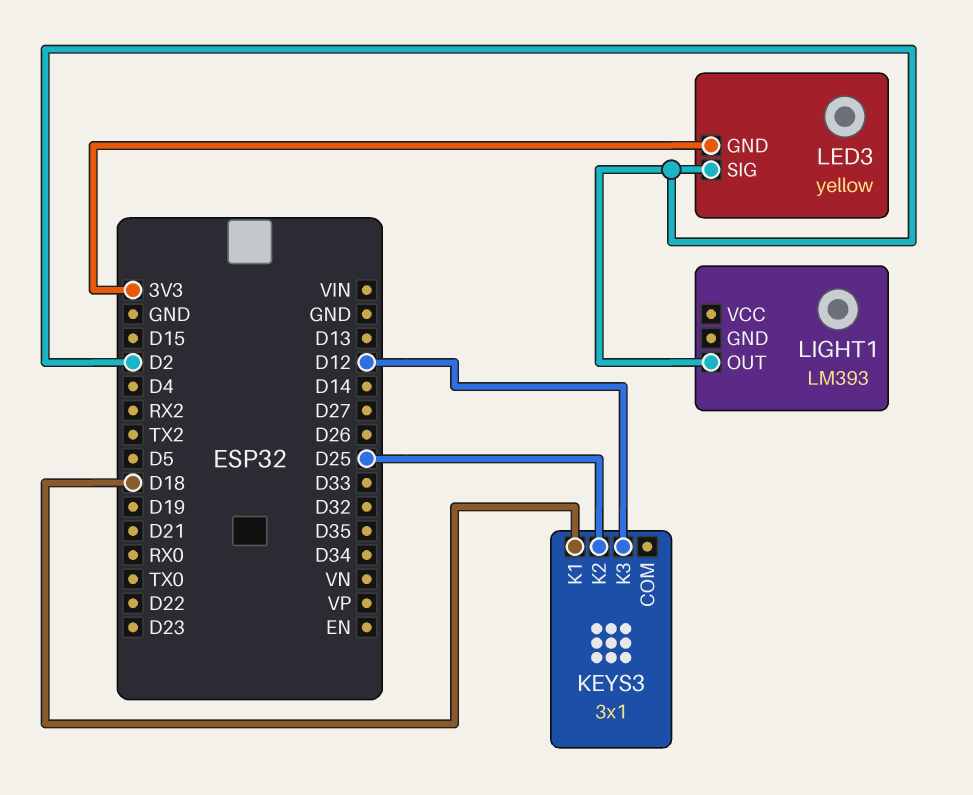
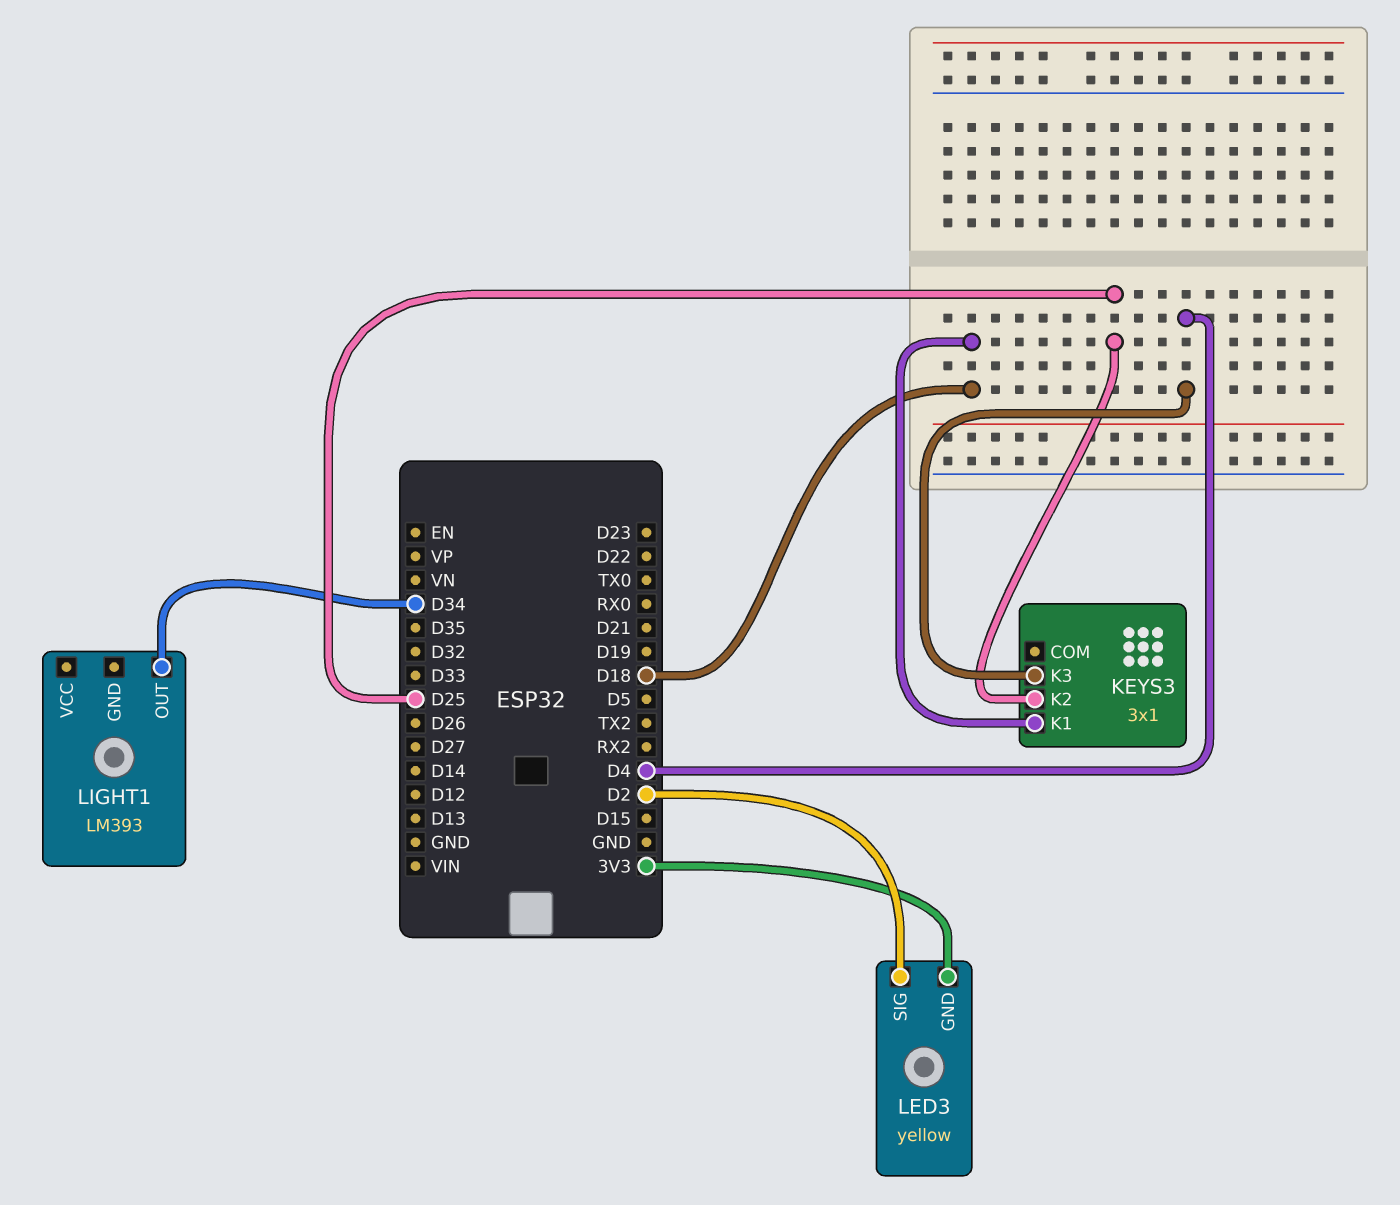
KEYS3 pin K3: D12 -> D4
LIGHT1 pin OUT: D2 -> D34

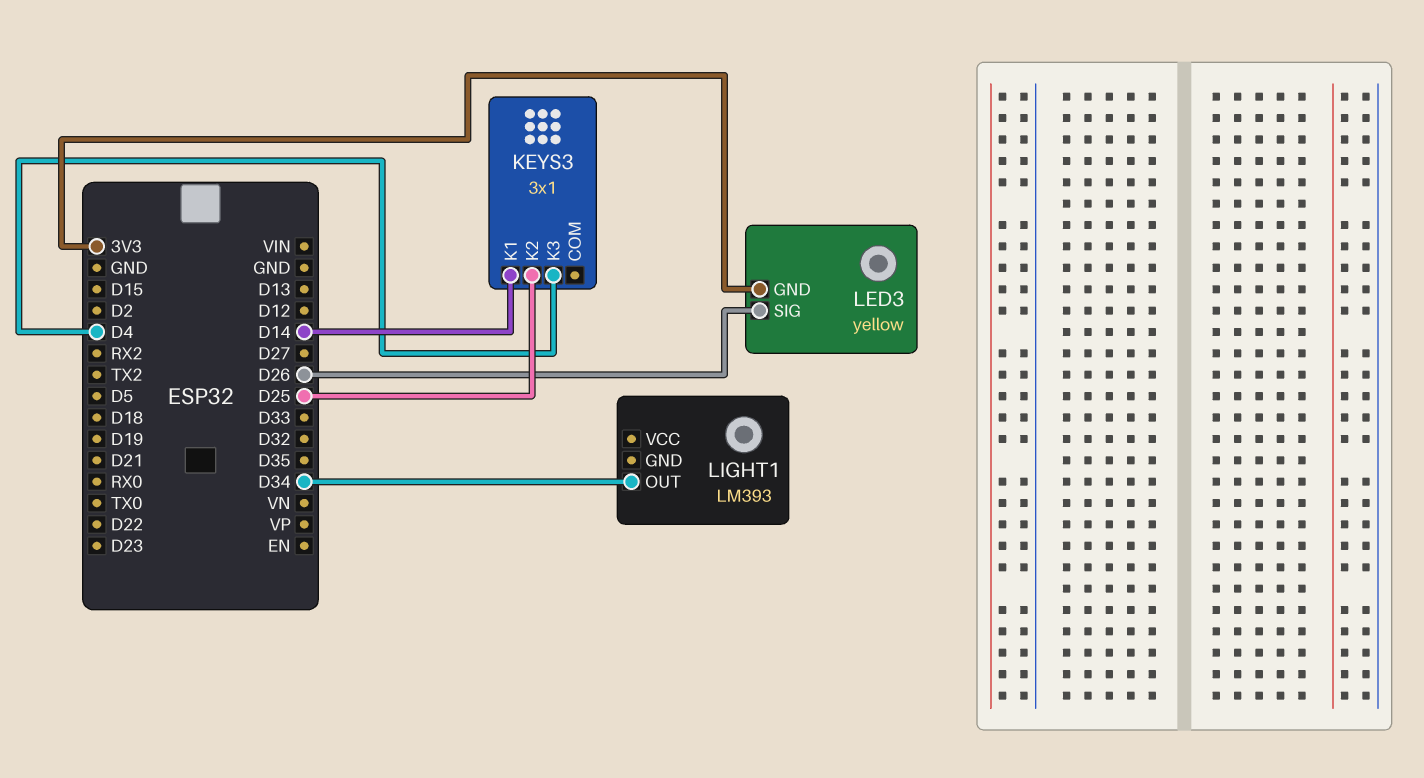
KEYS3 pin K1: D18 -> D14
LED3 pin SIG: D2 -> D26

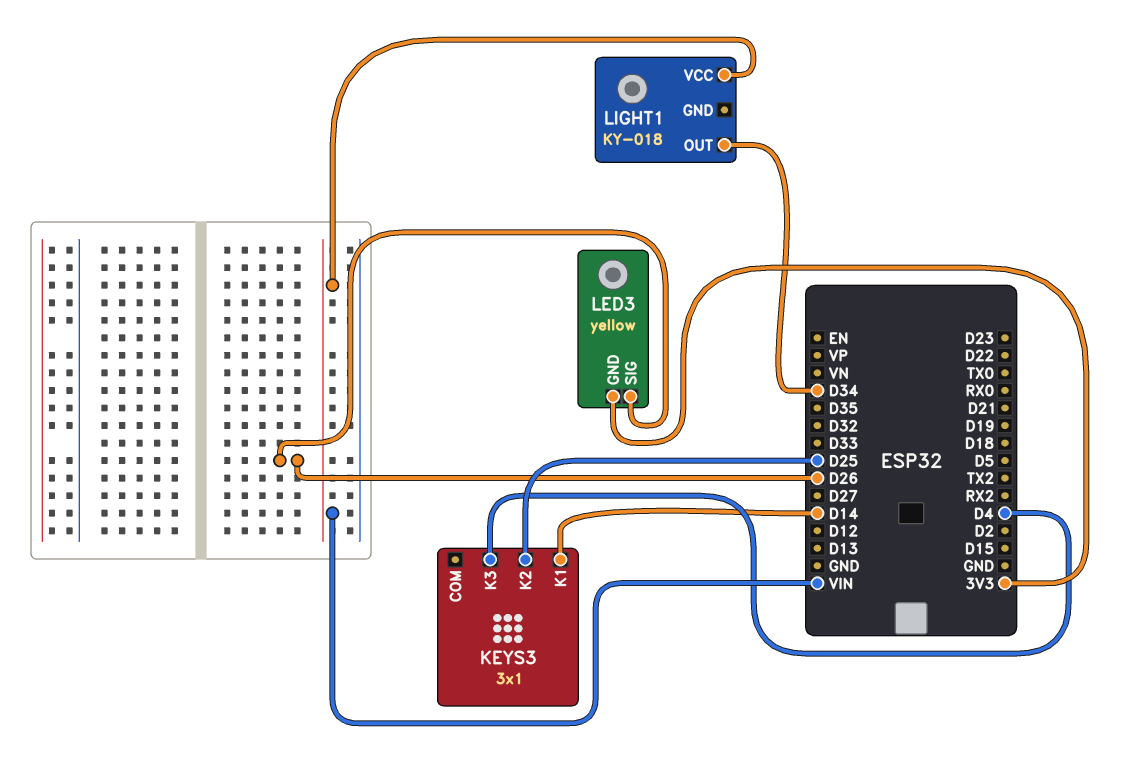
LIGHT1: LM393 -> KY-018
LIGHT1 pin VCC: none -> VIN

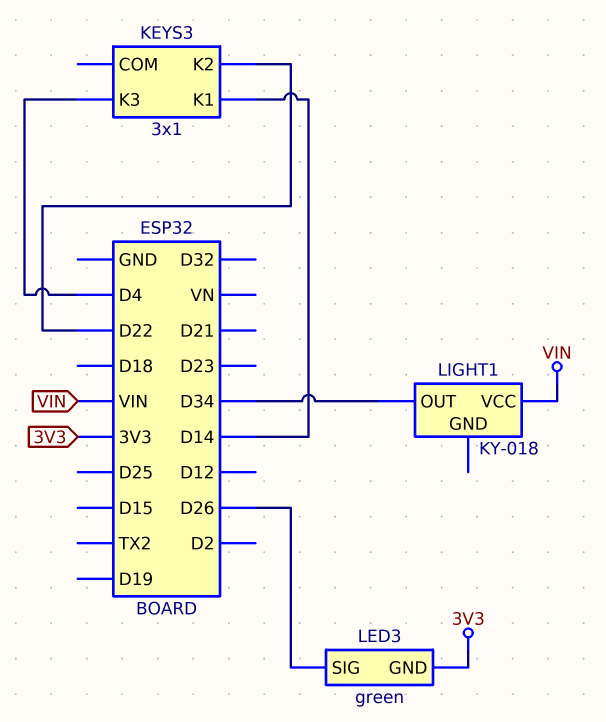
KEYS3 pin K2: D25 -> D22
LED3: yellow -> green

